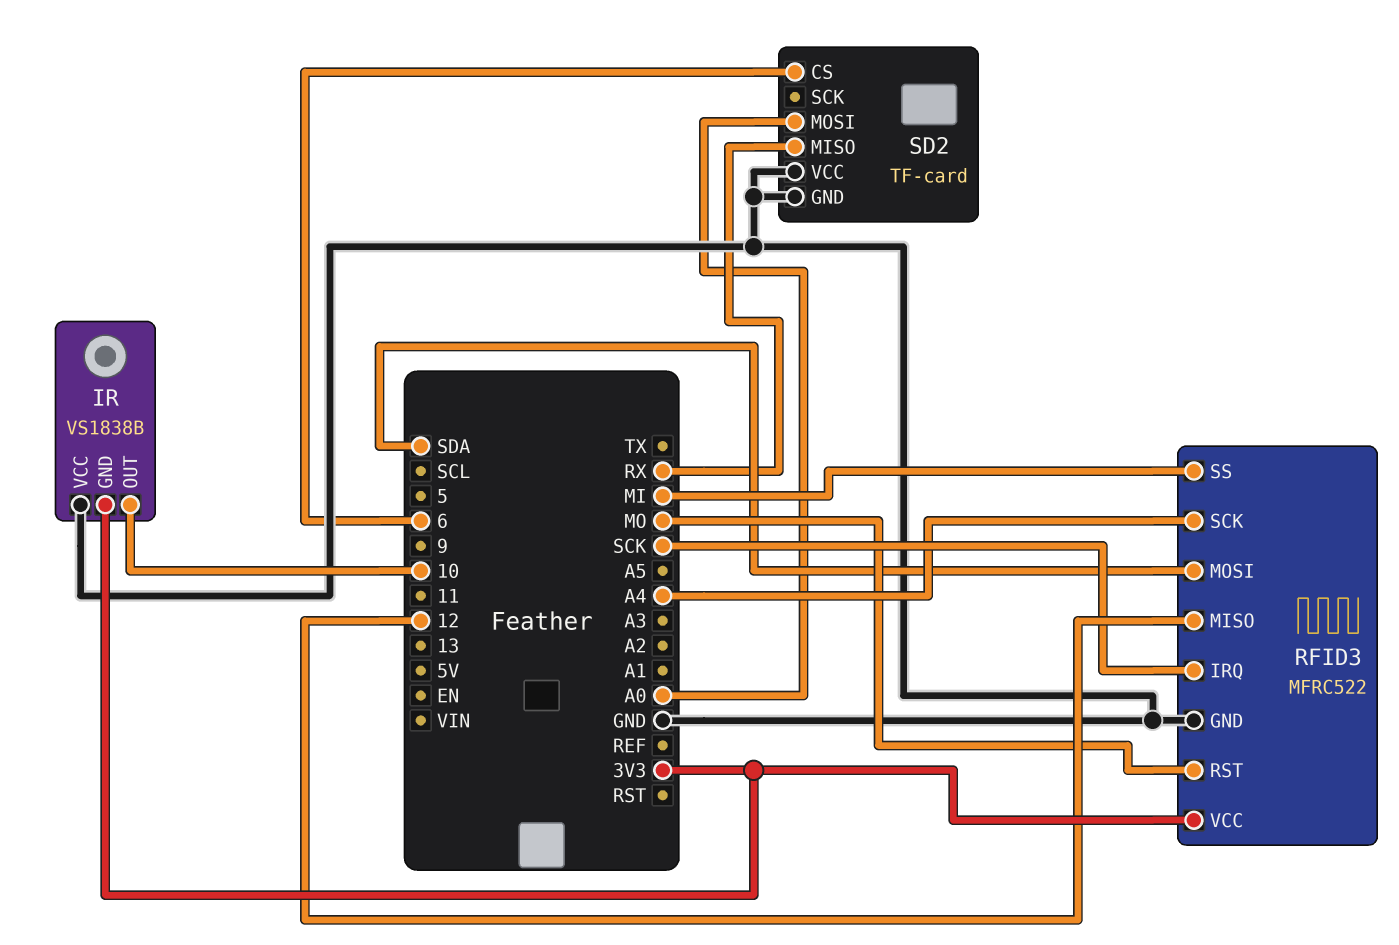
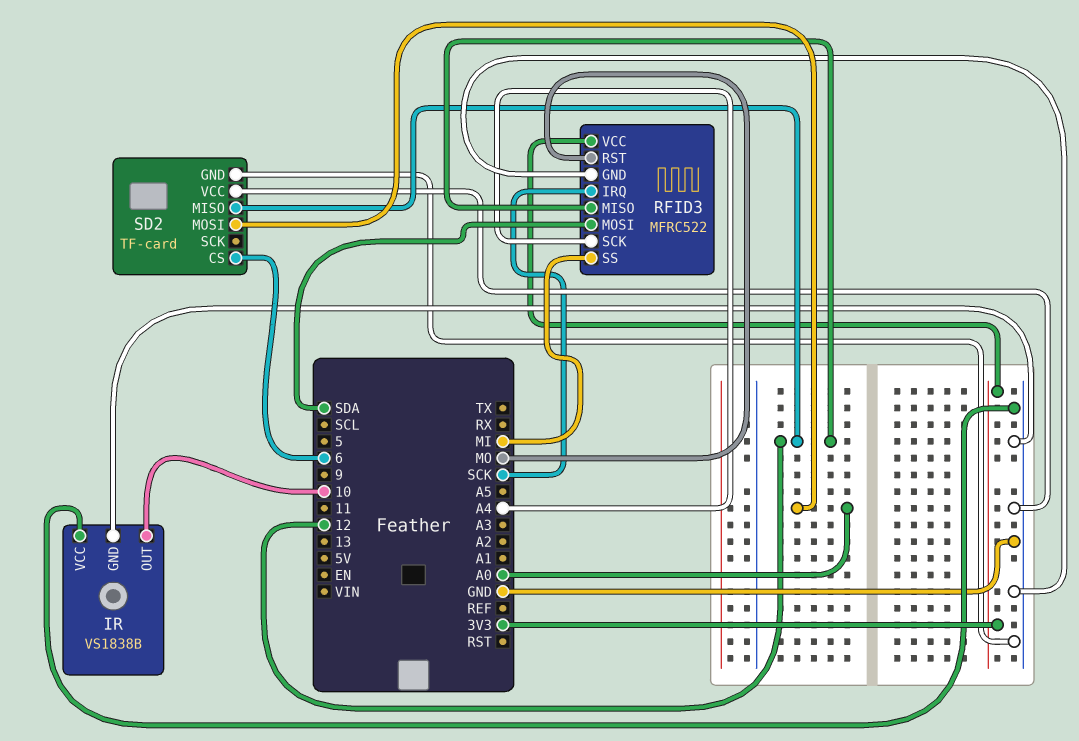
IR pin GND: 3V3 -> GND
SD2 pin MISO: RX -> 12

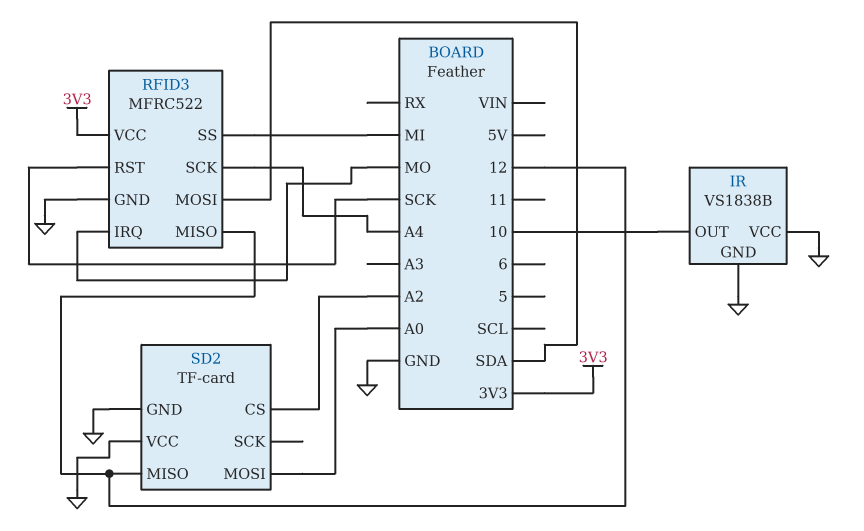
RFID3 pin IRQ: SCK -> MO
RFID3 pin RST: MO -> SCK
SD2 pin CS: 6 -> A2

